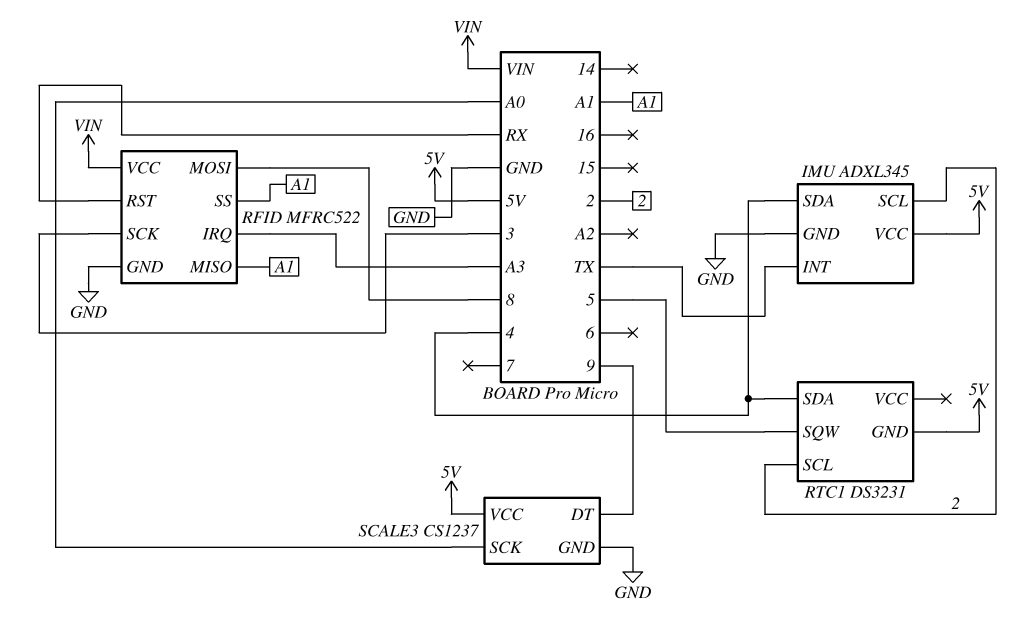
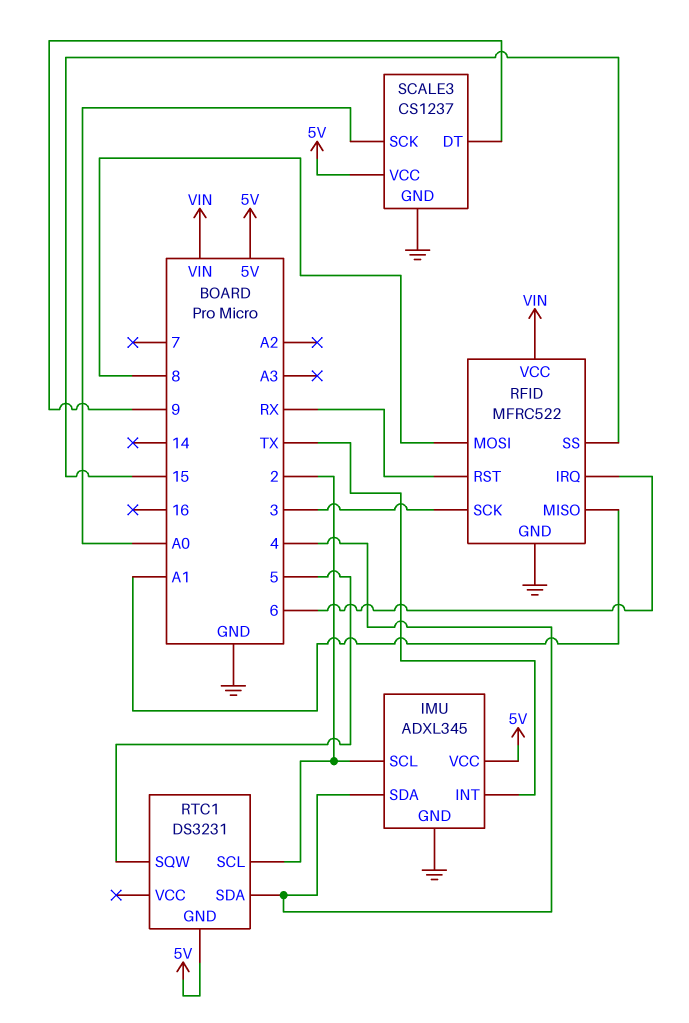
RFID pin IRQ: A3 -> 6
RFID pin SS: A1 -> 15

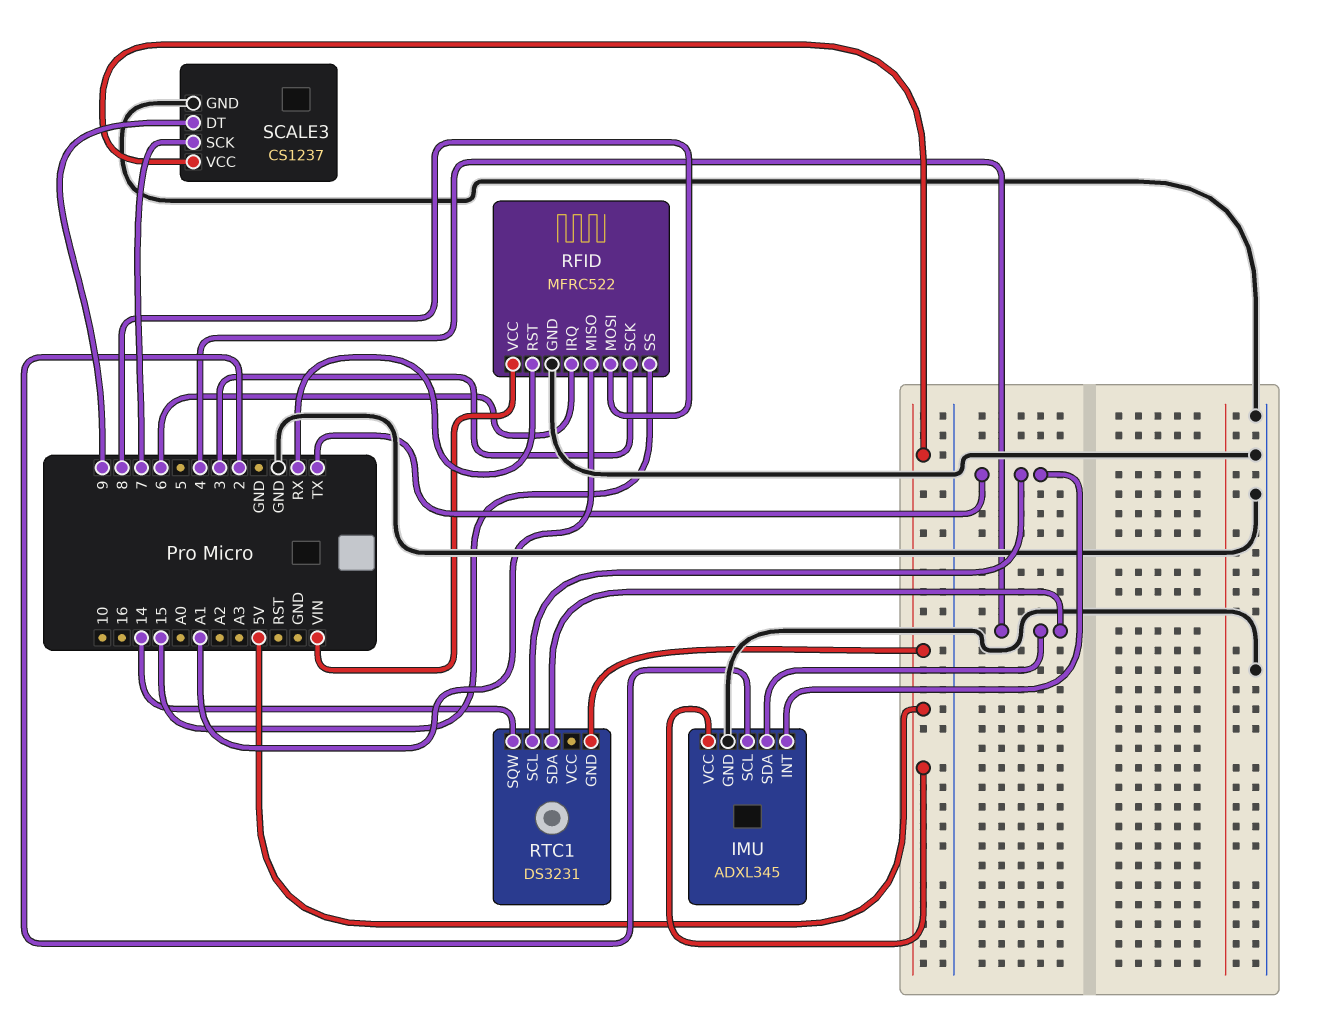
RTC1 pin SCL: 2 -> TX
RTC1 pin SQW: 5 -> 14
SCALE3 pin SCK: A0 -> 7

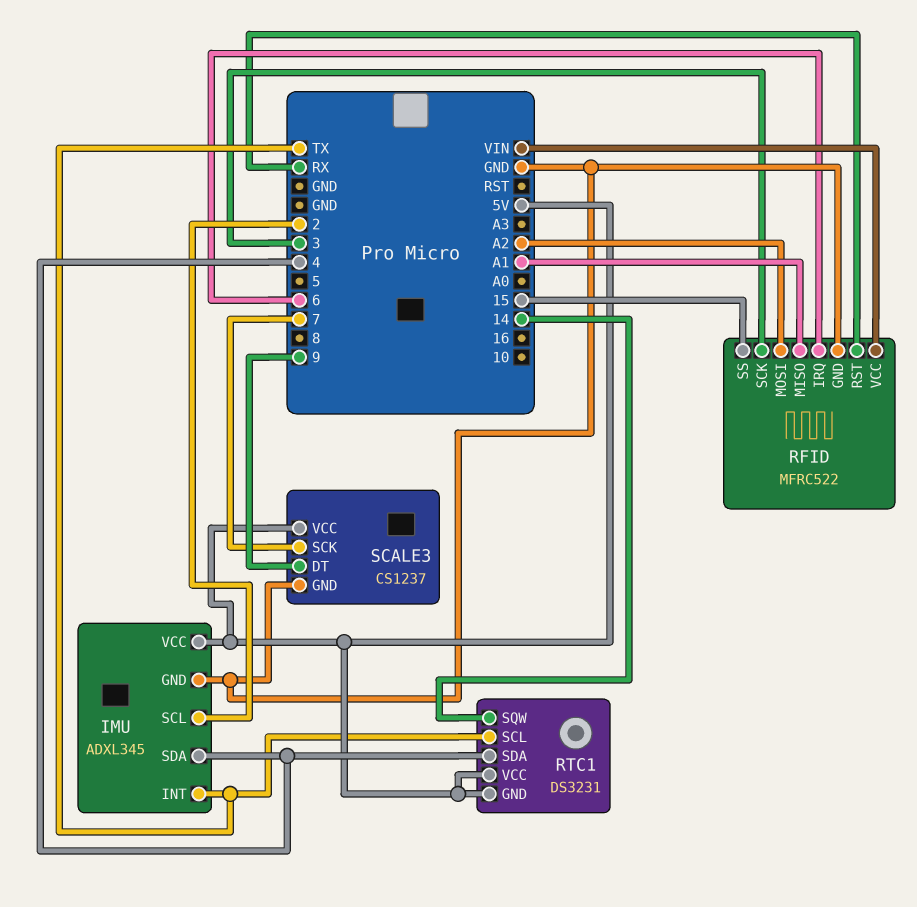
RFID pin MOSI: 8 -> A2
RTC1 pin VCC: none -> 5V

